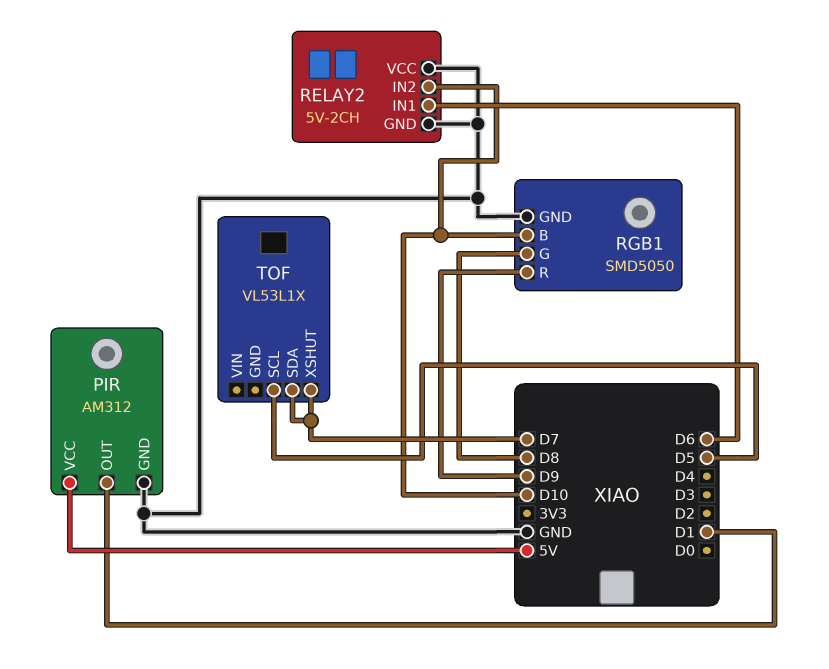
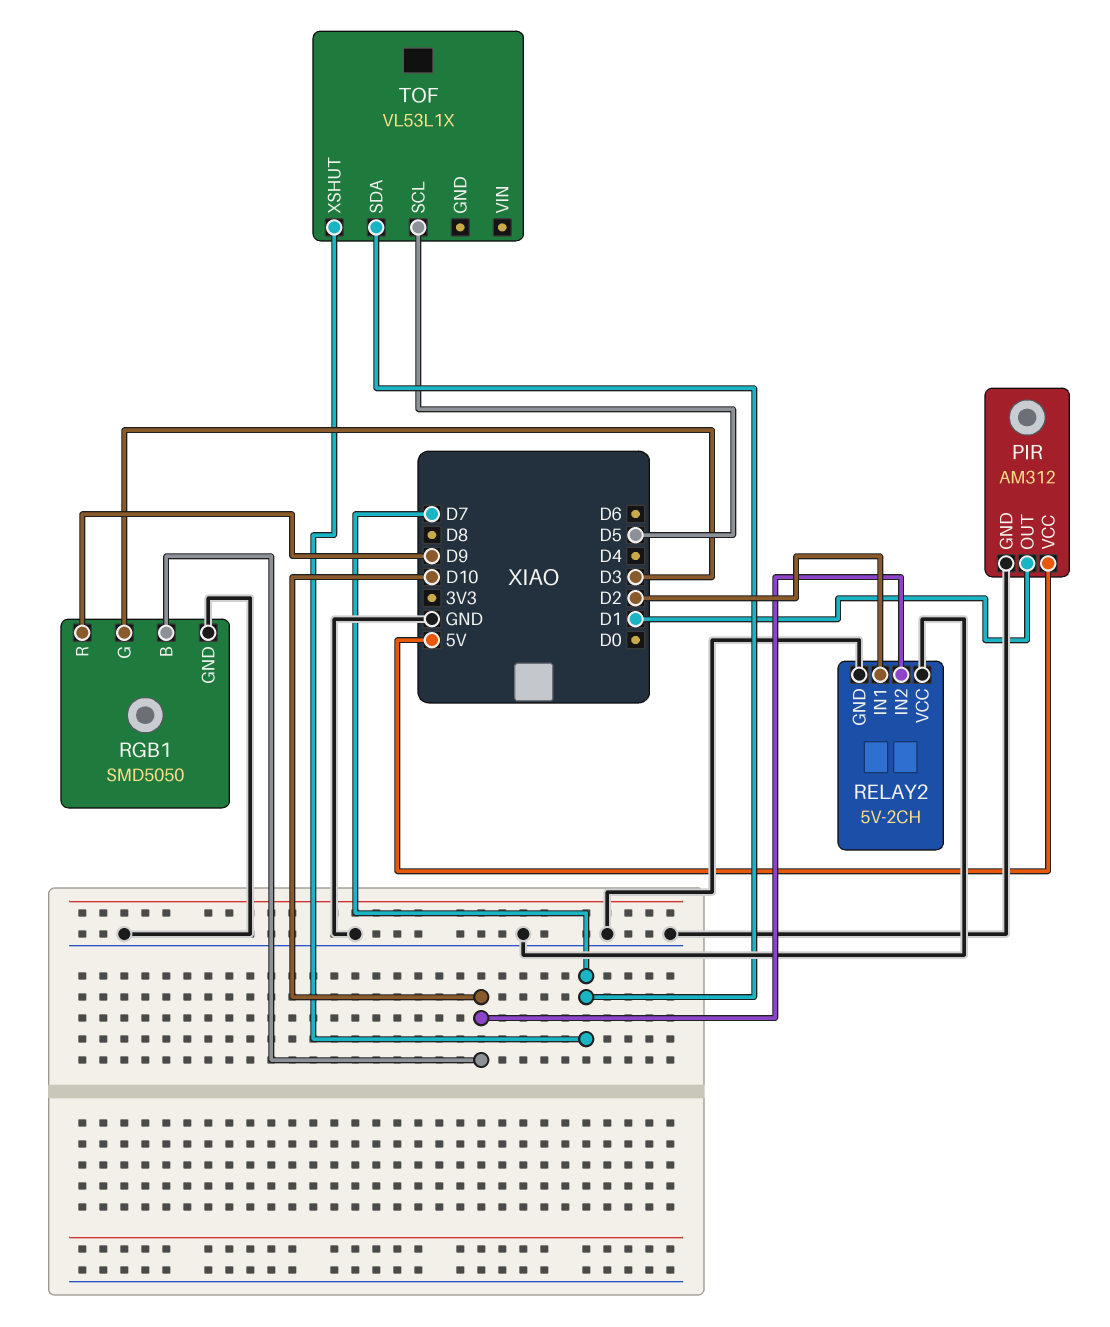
RELAY2 pin IN1: D6 -> D2
RGB1 pin G: D8 -> D3

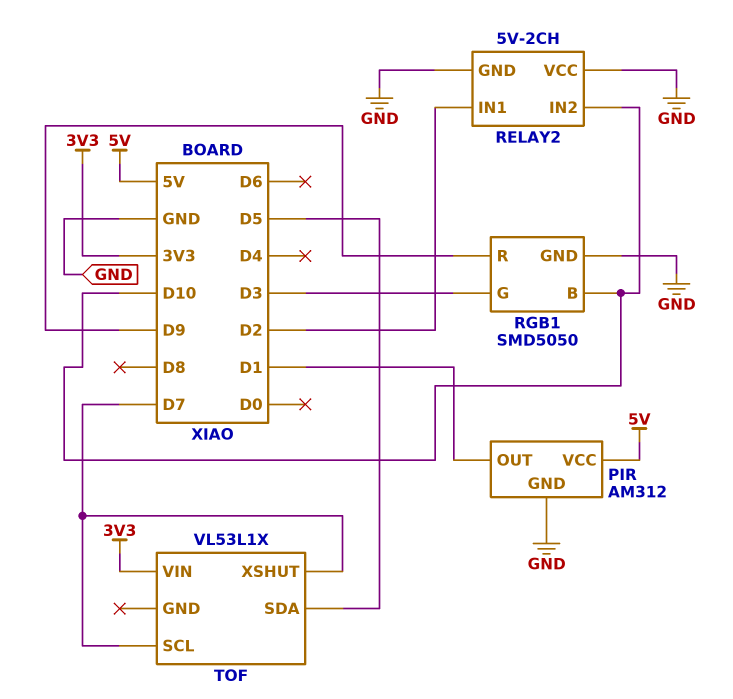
TOF pin SCL: D5 -> D7
TOF pin SDA: D7 -> D5
TOF pin VIN: none -> 3V3

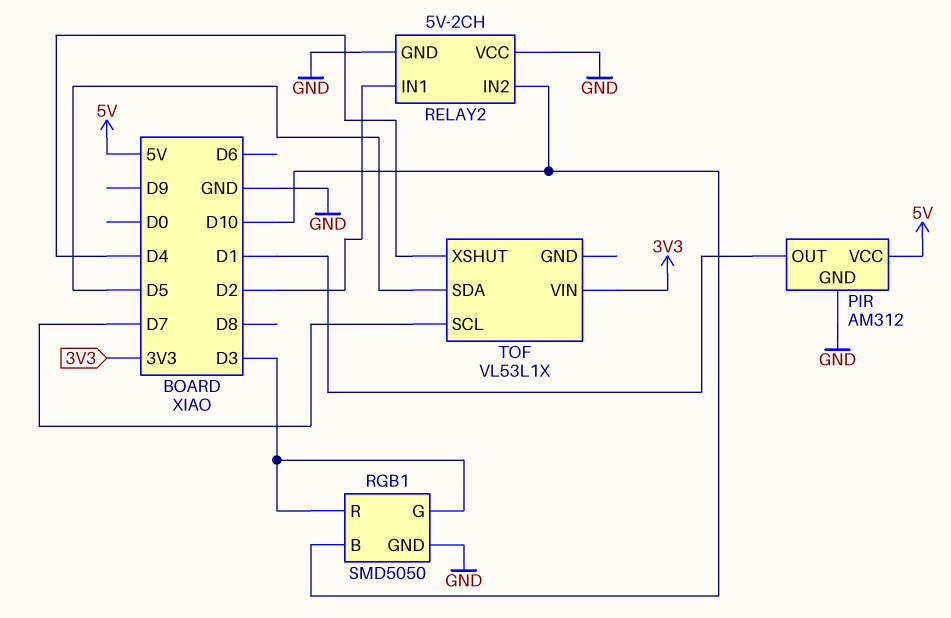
RGB1 pin R: D9 -> D3
TOF pin XSHUT: D7 -> D4

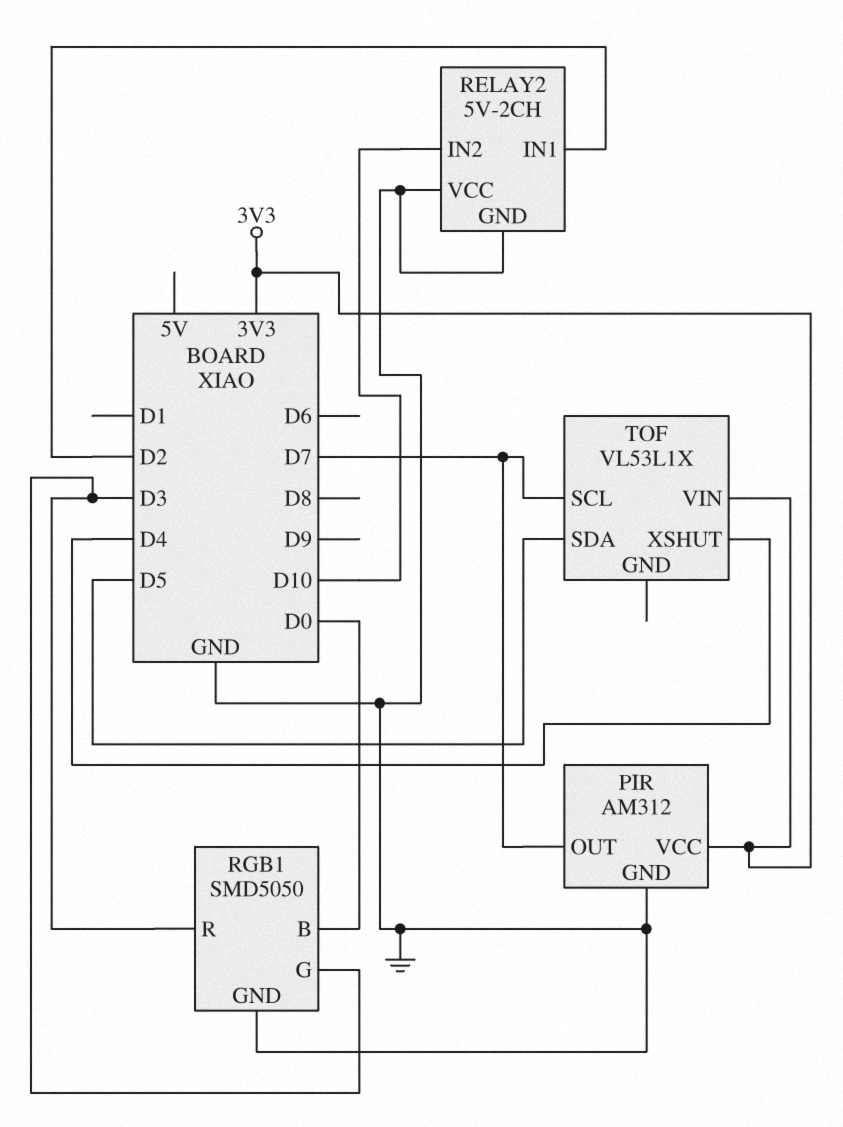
PIR pin OUT: D1 -> D7
PIR pin VCC: 5V -> 3V3
RGB1 pin B: D10 -> D0

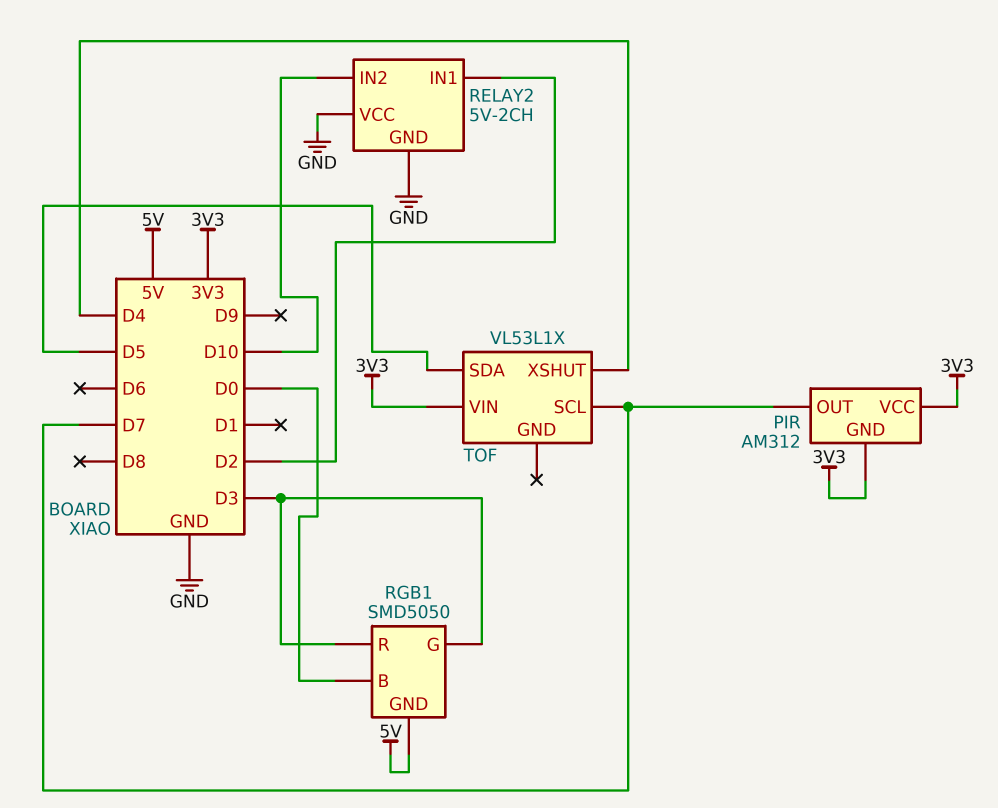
PIR pin GND: GND -> 3V3
RGB1 pin GND: GND -> 5V

